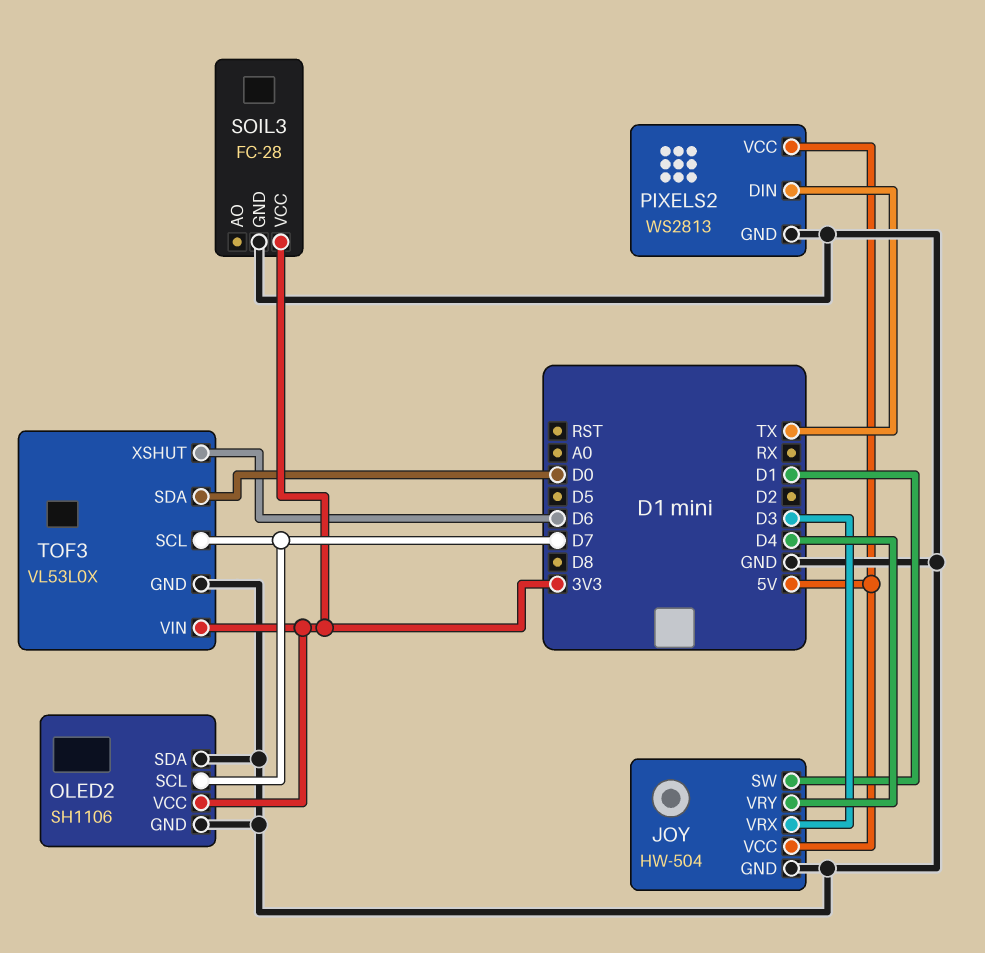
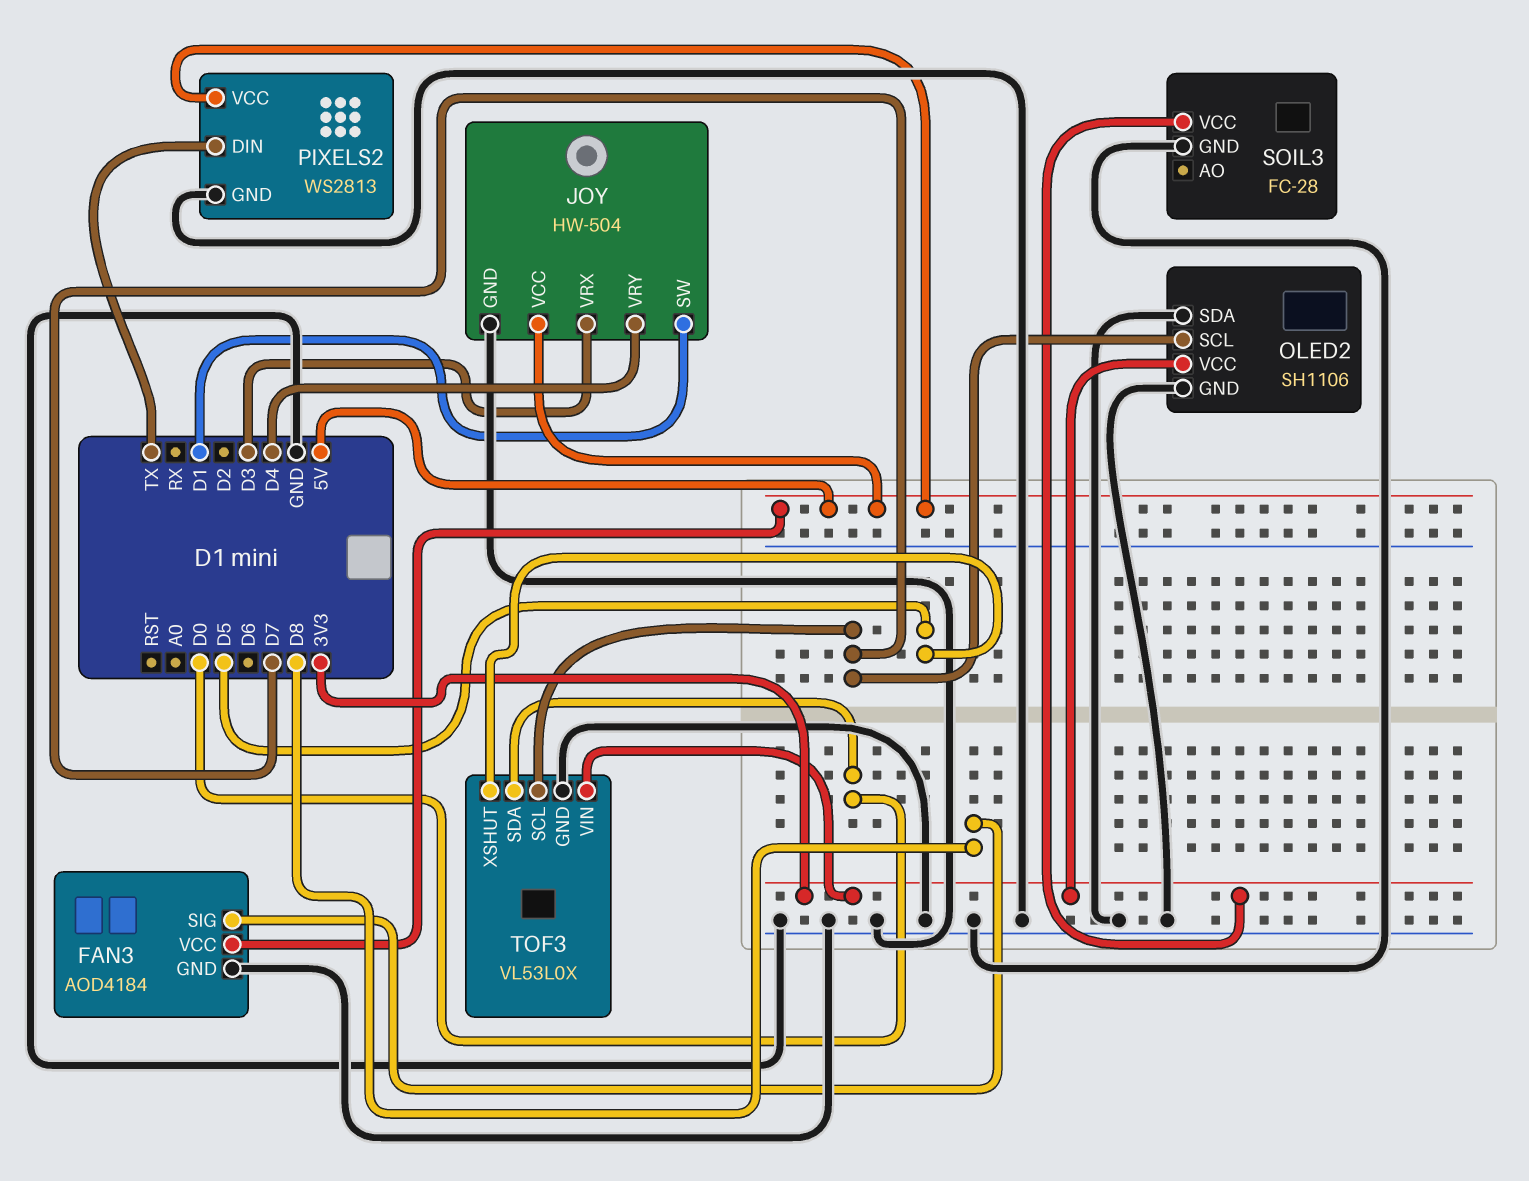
FAN3: none -> AOD4184
FAN3 pin GND: none -> GND
FAN3 pin SIG: none -> D8
FAN3 pin VCC: none -> 5V
TOF3 pin XSHUT: D6 -> D5

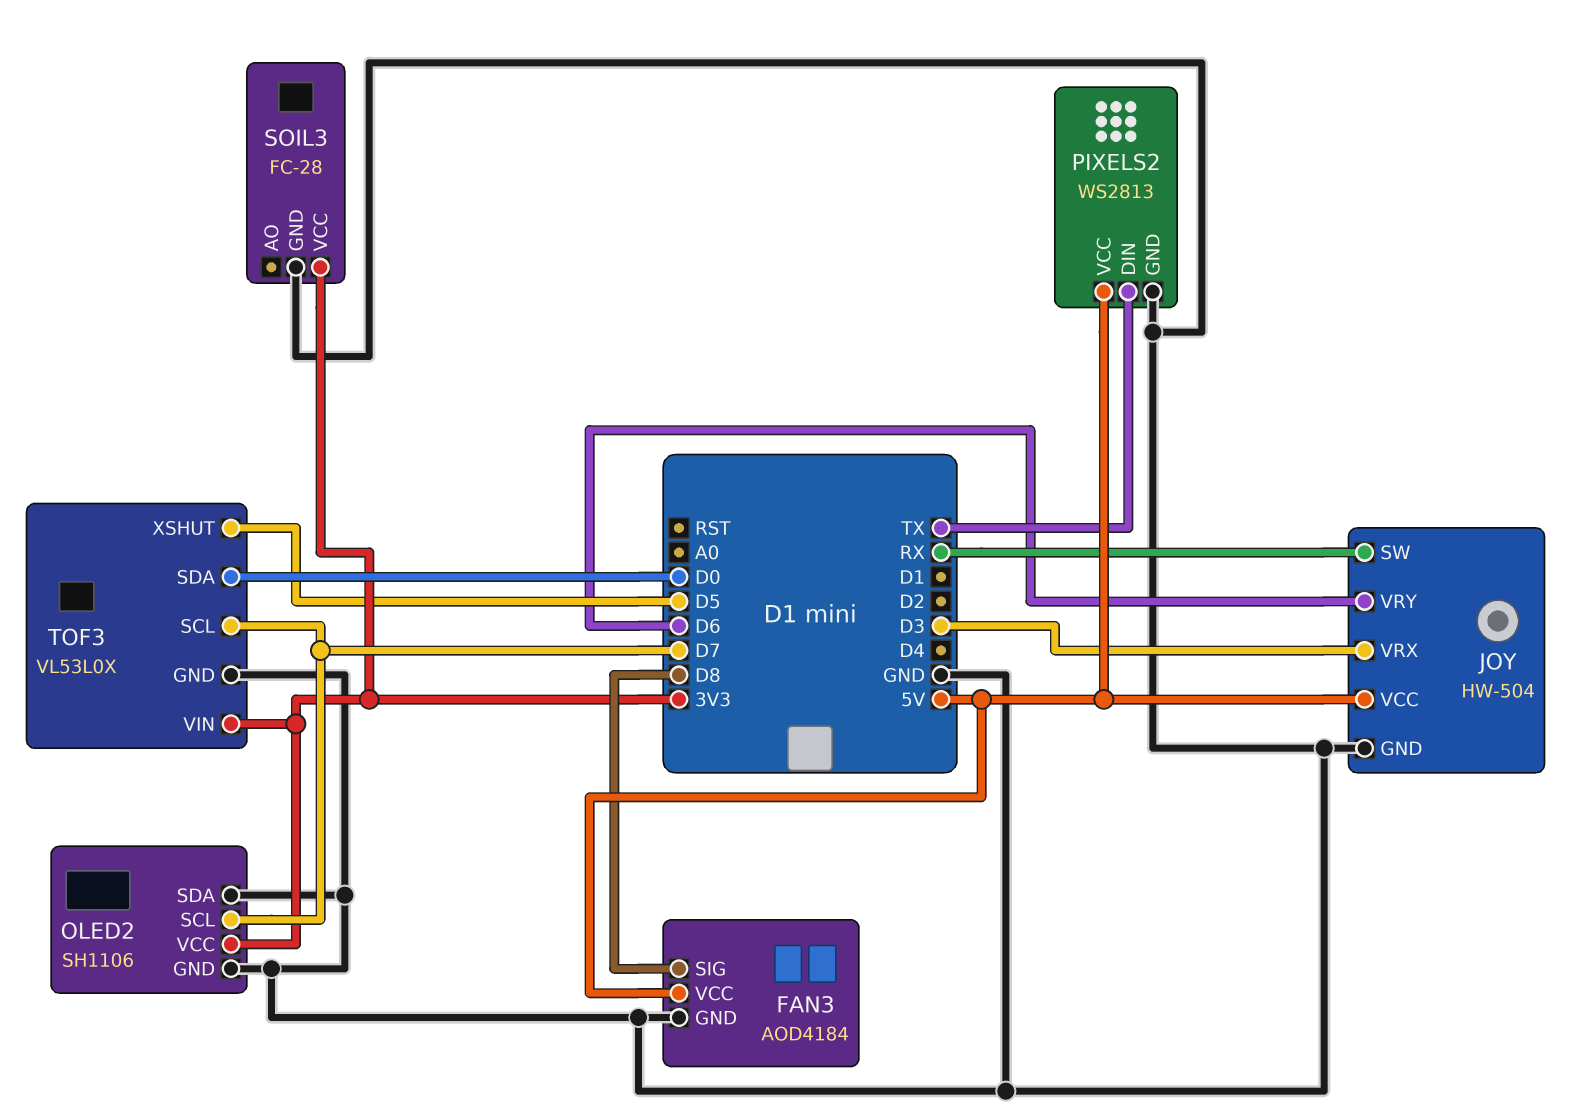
JOY pin SW: D1 -> RX
JOY pin VRY: D4 -> D6

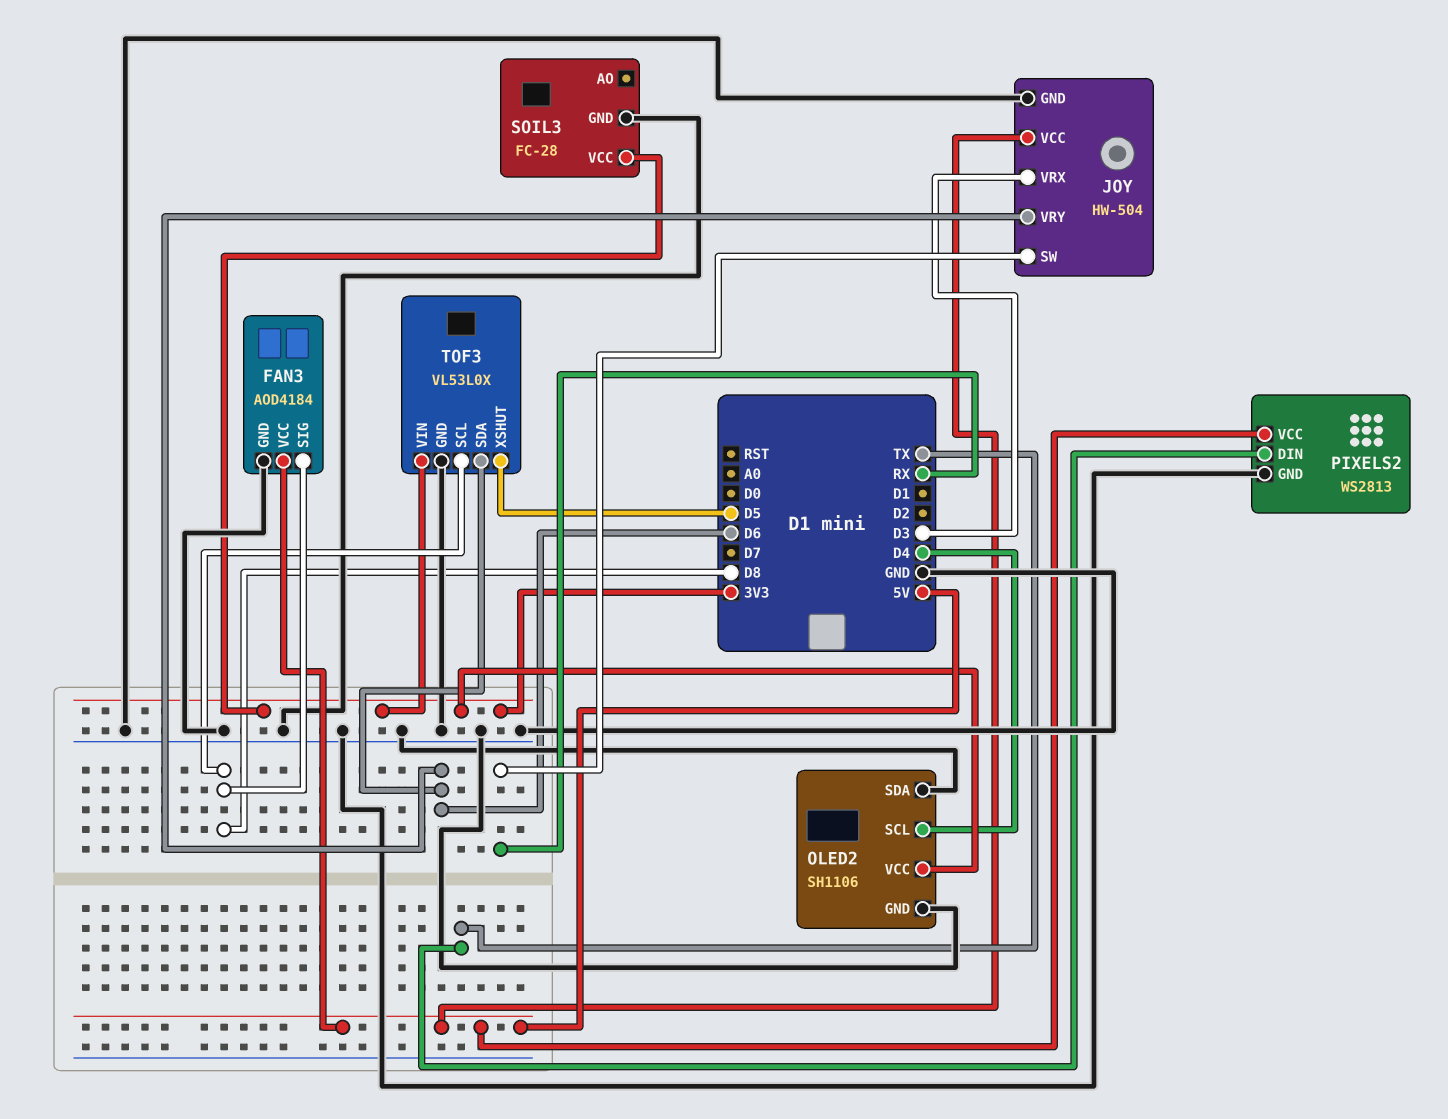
OLED2 pin SCL: D7 -> D4
TOF3 pin SCL: D7 -> D8
TOF3 pin SDA: D0 -> D6

